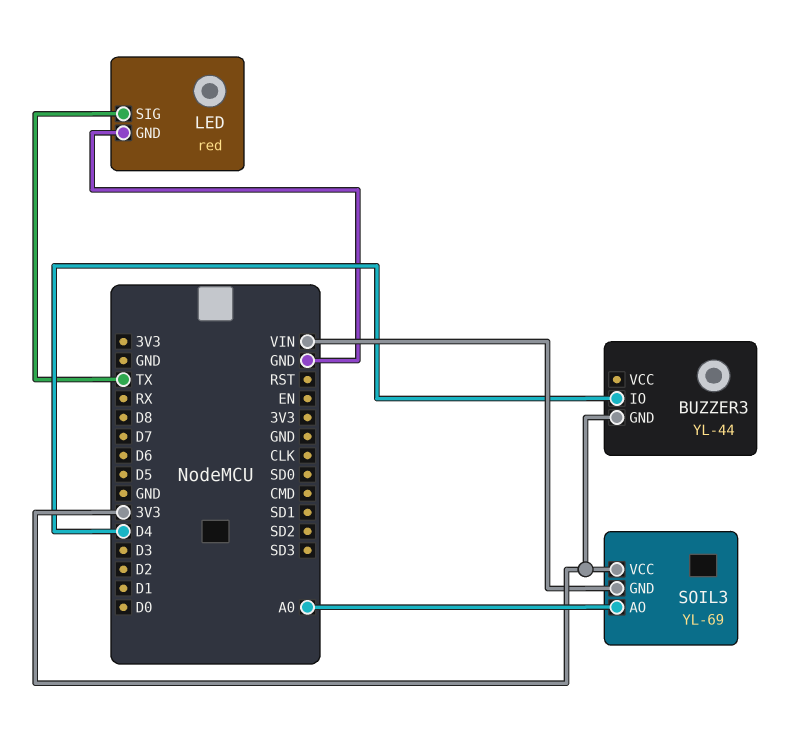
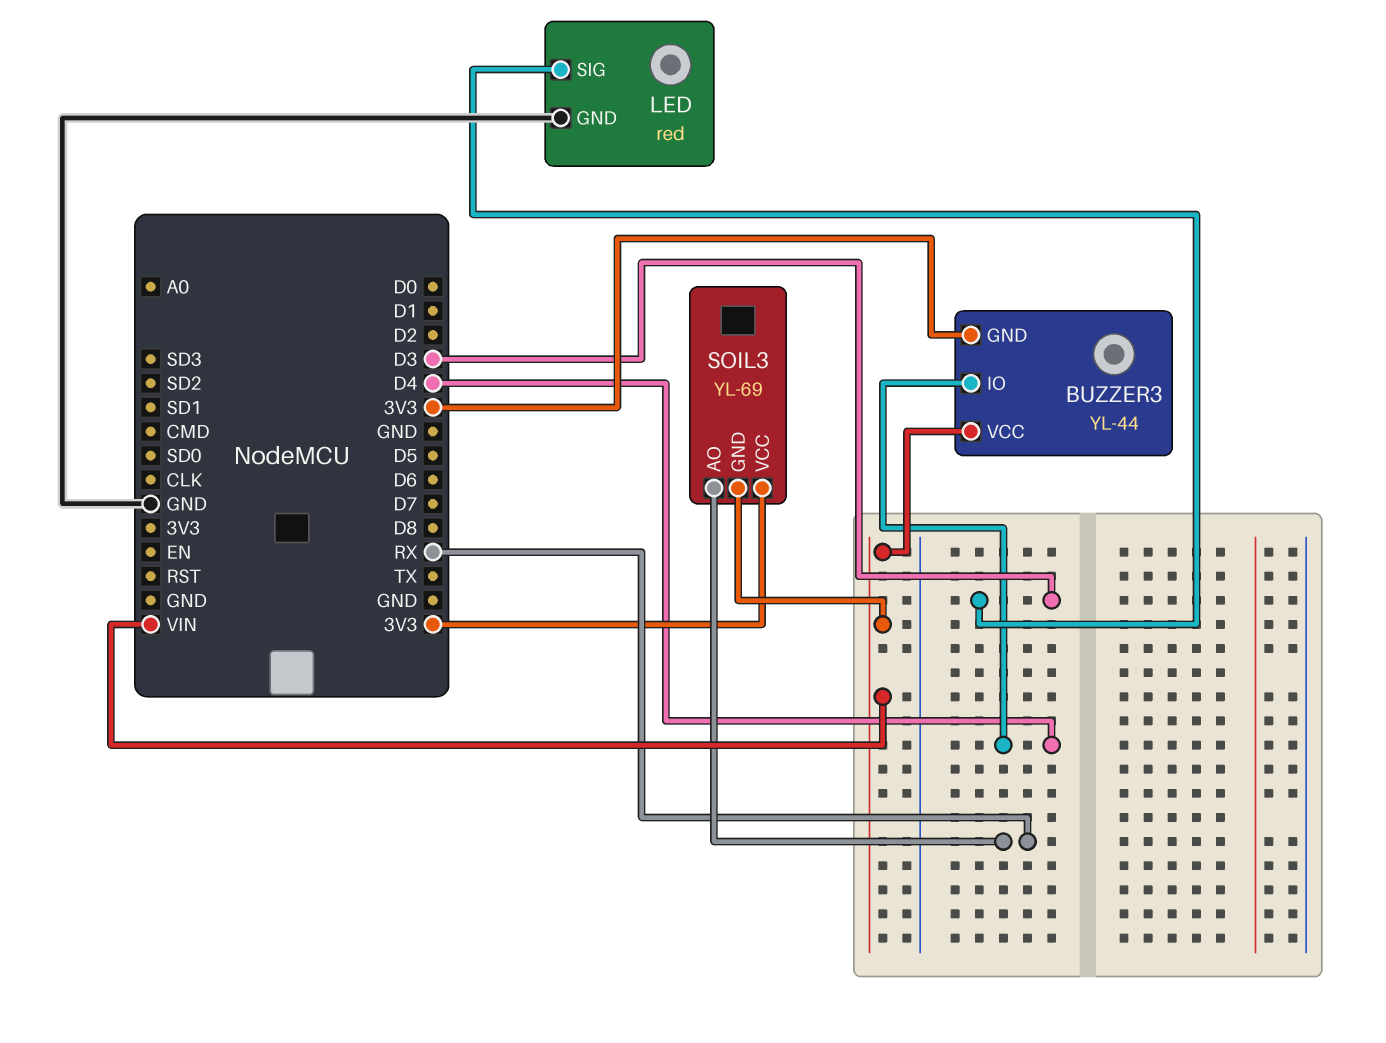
BUZZER3 pin VCC: none -> VIN
LED pin SIG: TX -> D3
SOIL3 pin AO: A0 -> RX

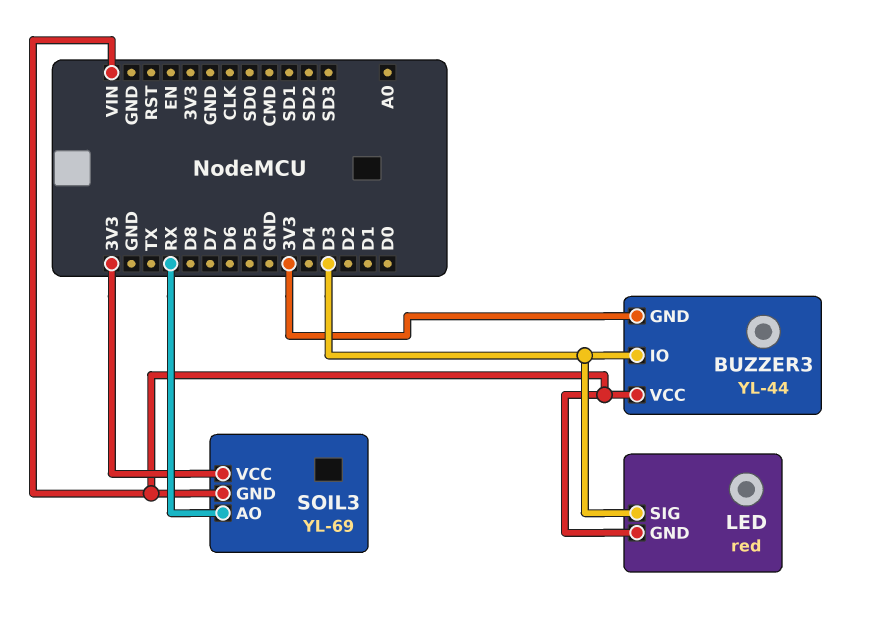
BUZZER3 pin IO: D4 -> D3
LED pin GND: GND -> VIN

